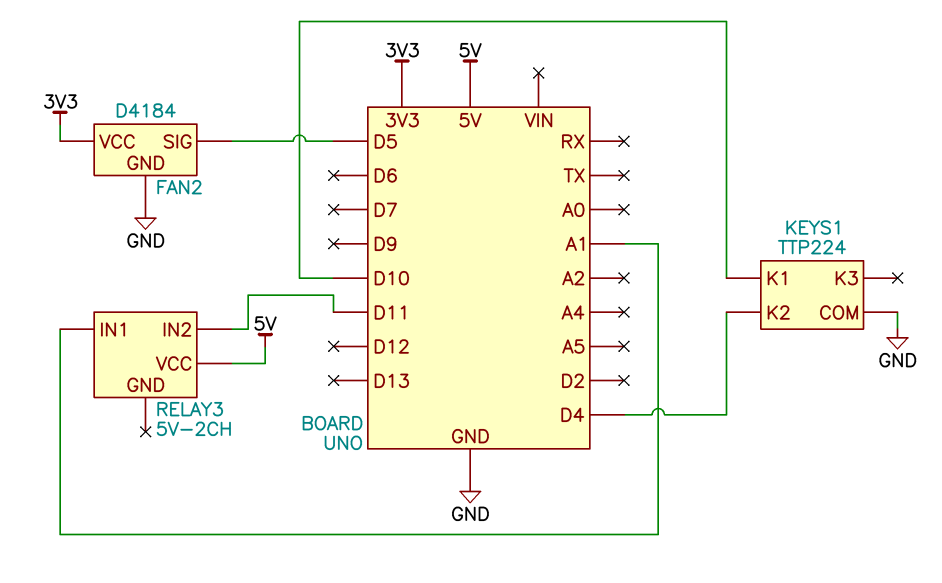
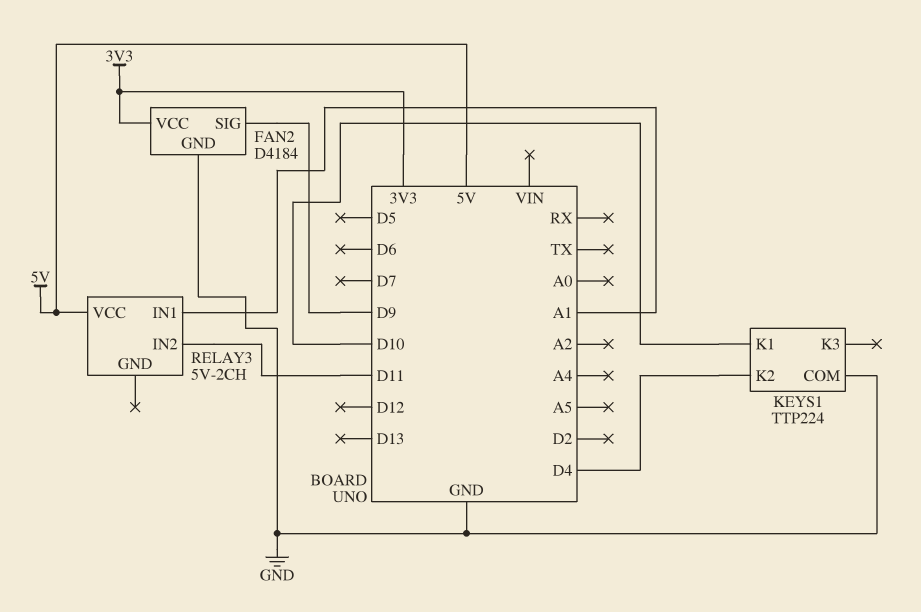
FAN2 pin SIG: D5 -> D9

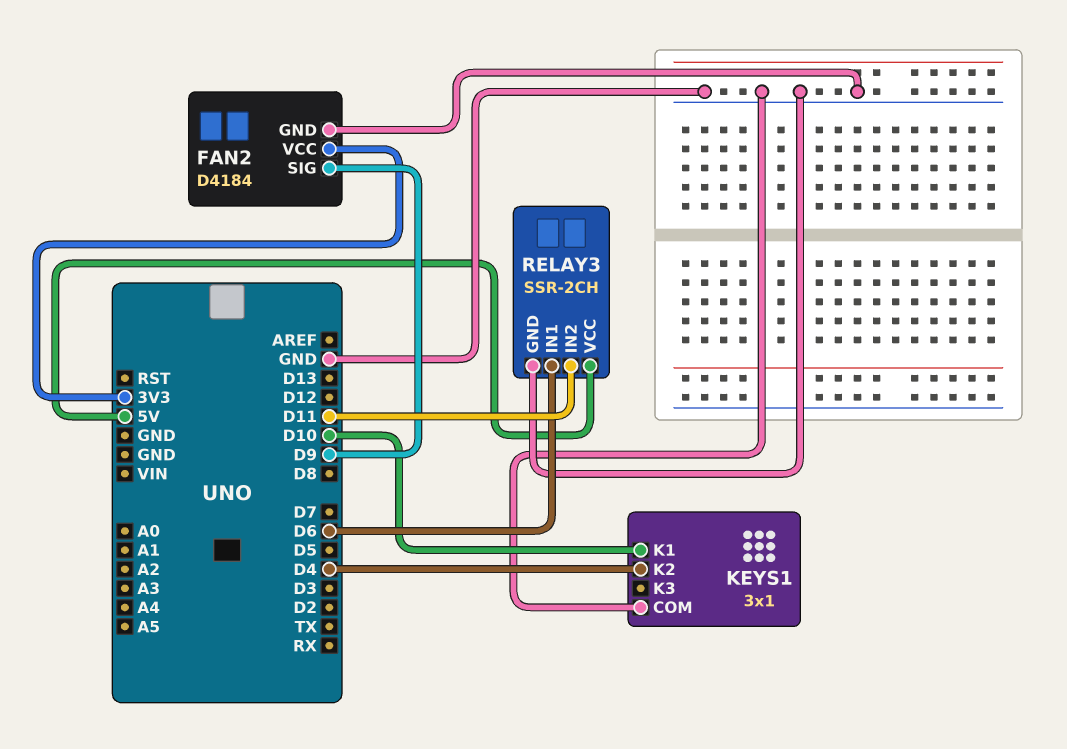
KEYS1: TTP224 -> 3x1
RELAY3: 5V-2CH -> SSR-2CH
RELAY3 pin GND: none -> GND
RELAY3 pin IN1: A1 -> D6

